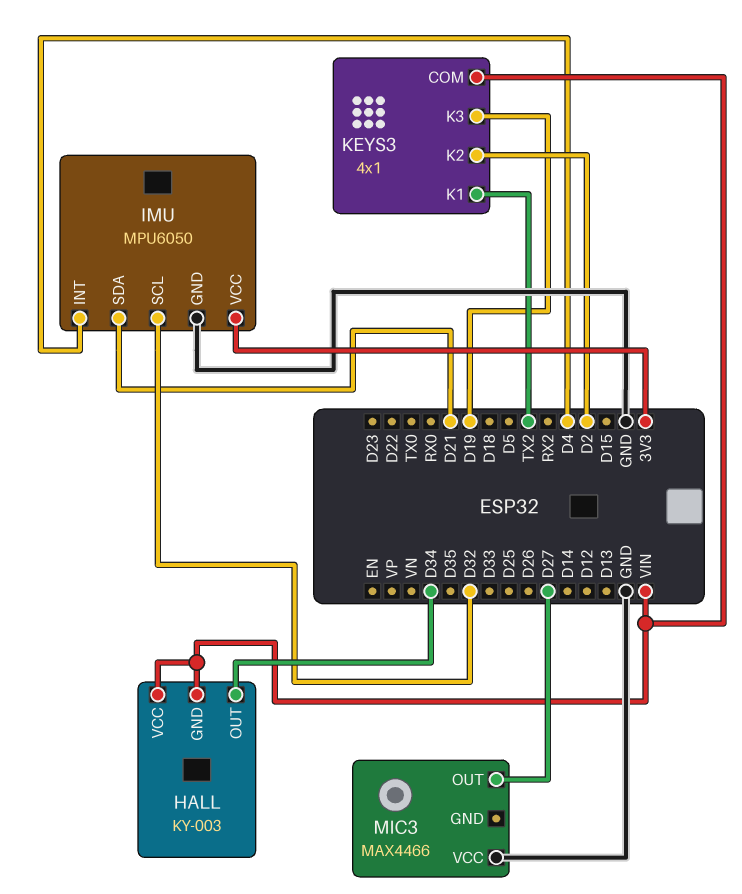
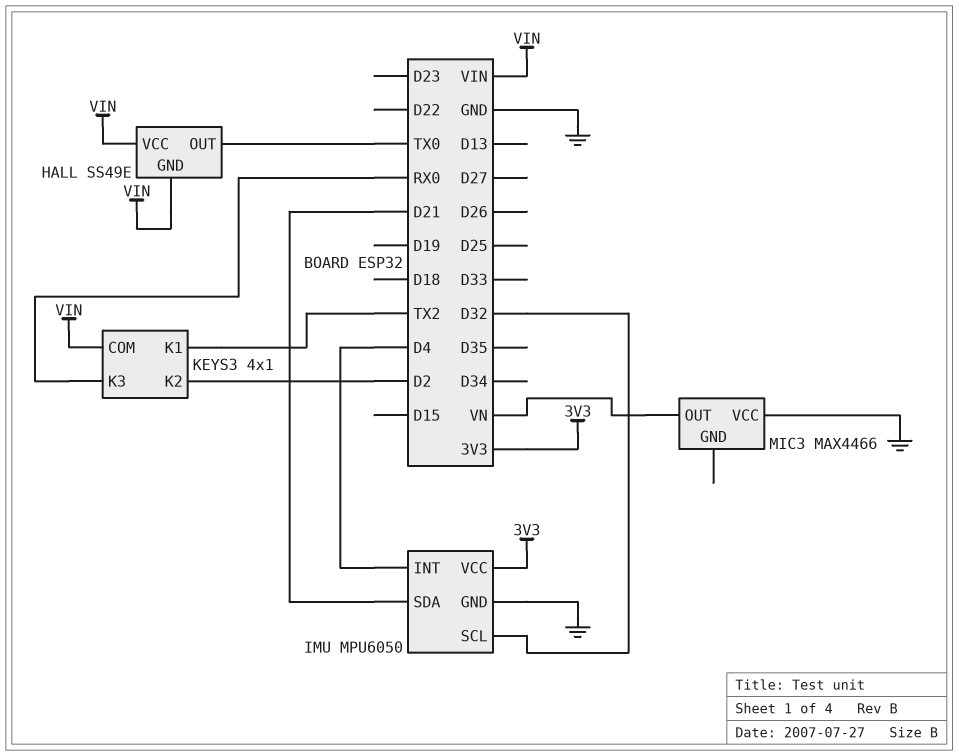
HALL: KY-003 -> SS49E
HALL pin OUT: D34 -> TX0
KEYS3 pin K3: D19 -> RX0
MIC3 pin OUT: D27 -> VN

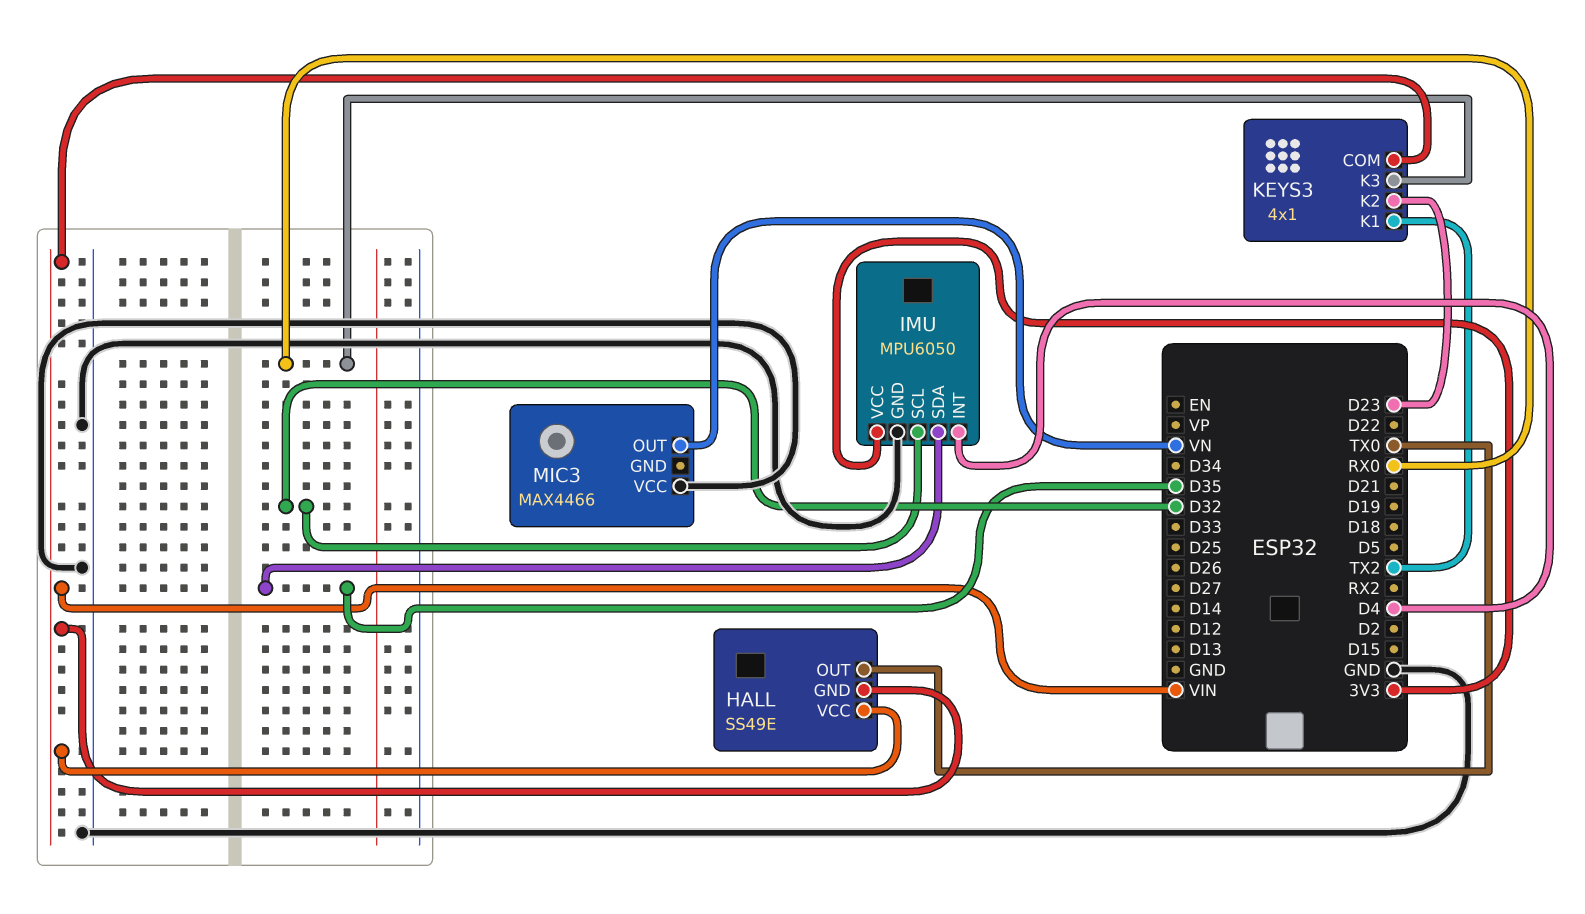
IMU pin SDA: D21 -> D35
KEYS3 pin K2: D2 -> D23

